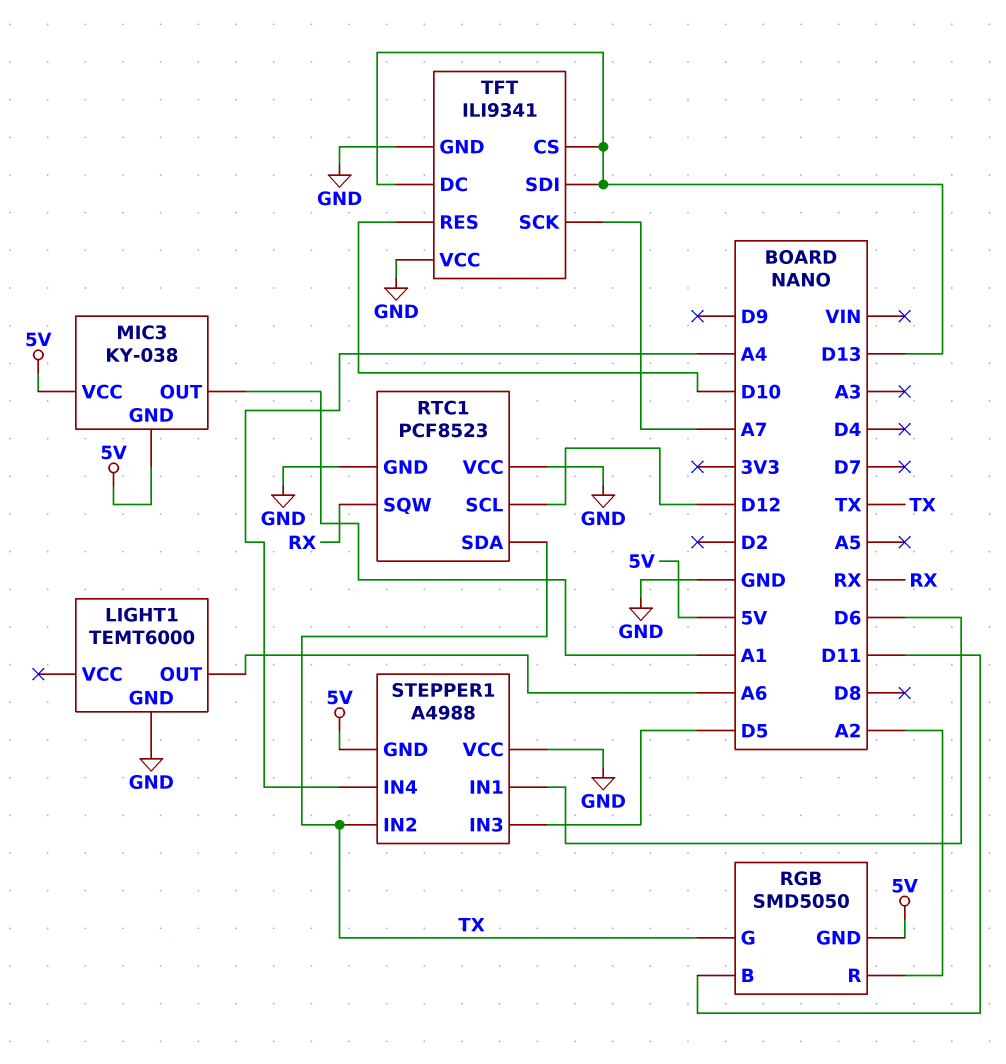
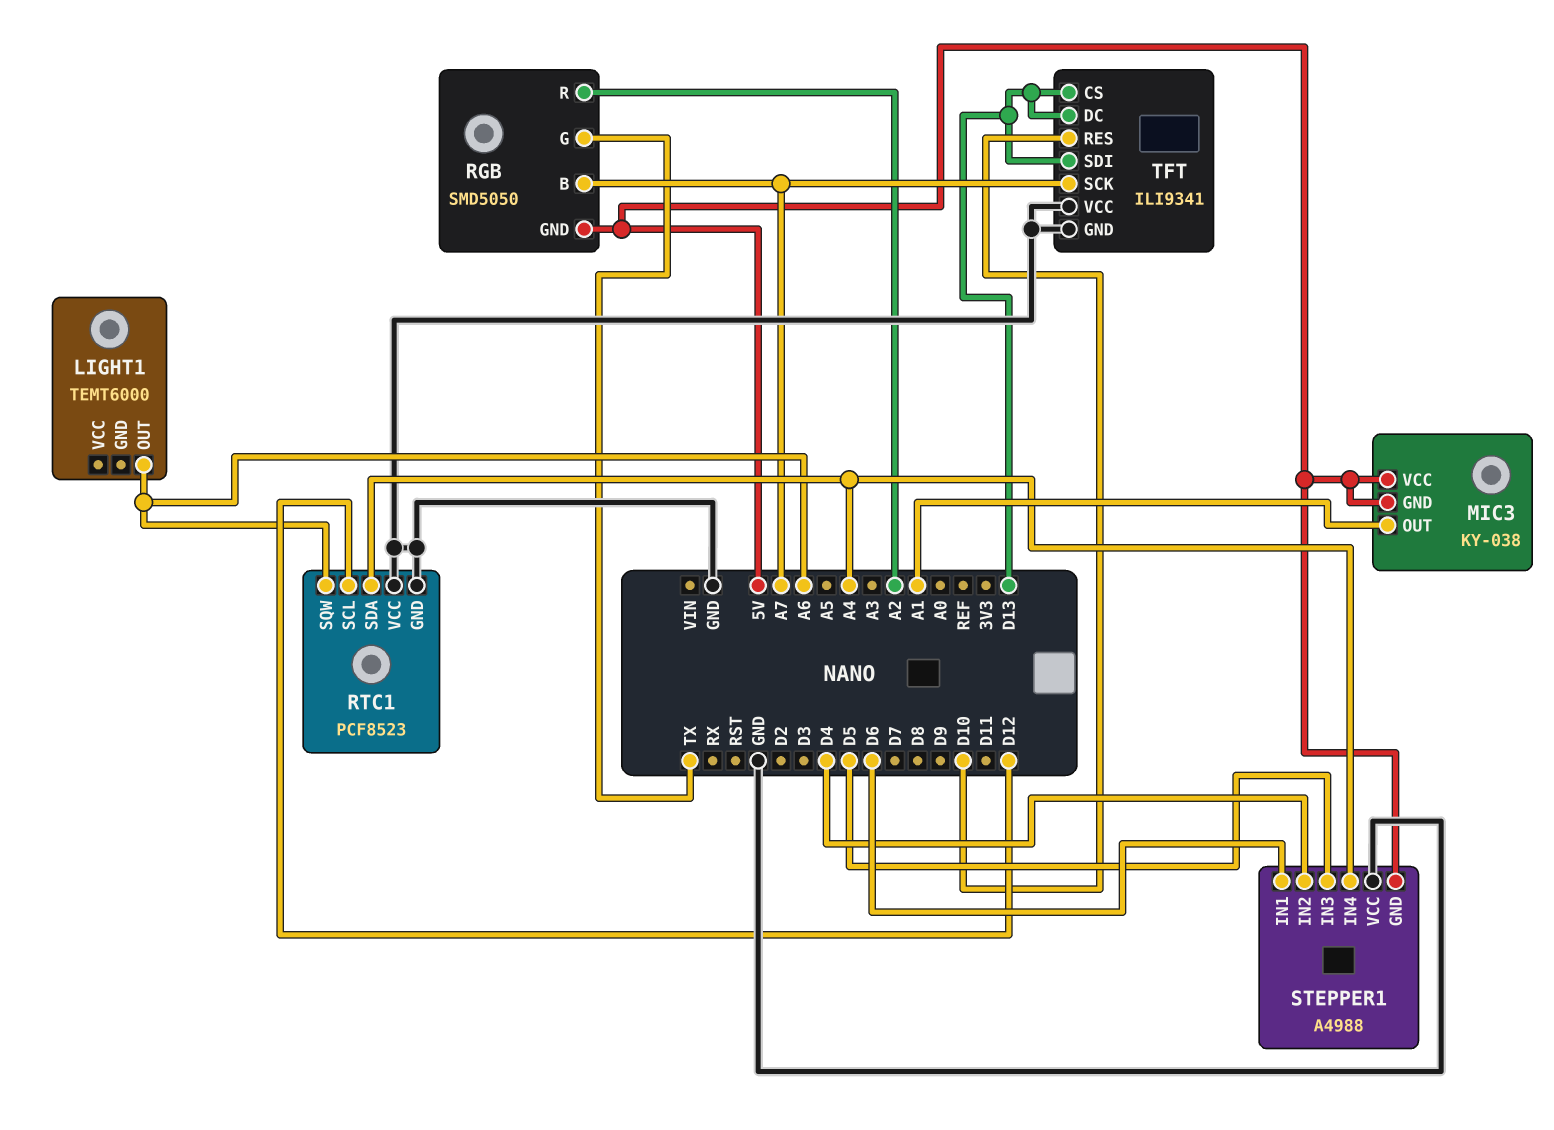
LIGHT1 pin GND: GND -> none
RGB pin B: D11 -> A7
RTC1 pin SDA: TX -> A4
RTC1 pin SQW: RX -> A6
STEPPER1 pin IN2: TX -> D4

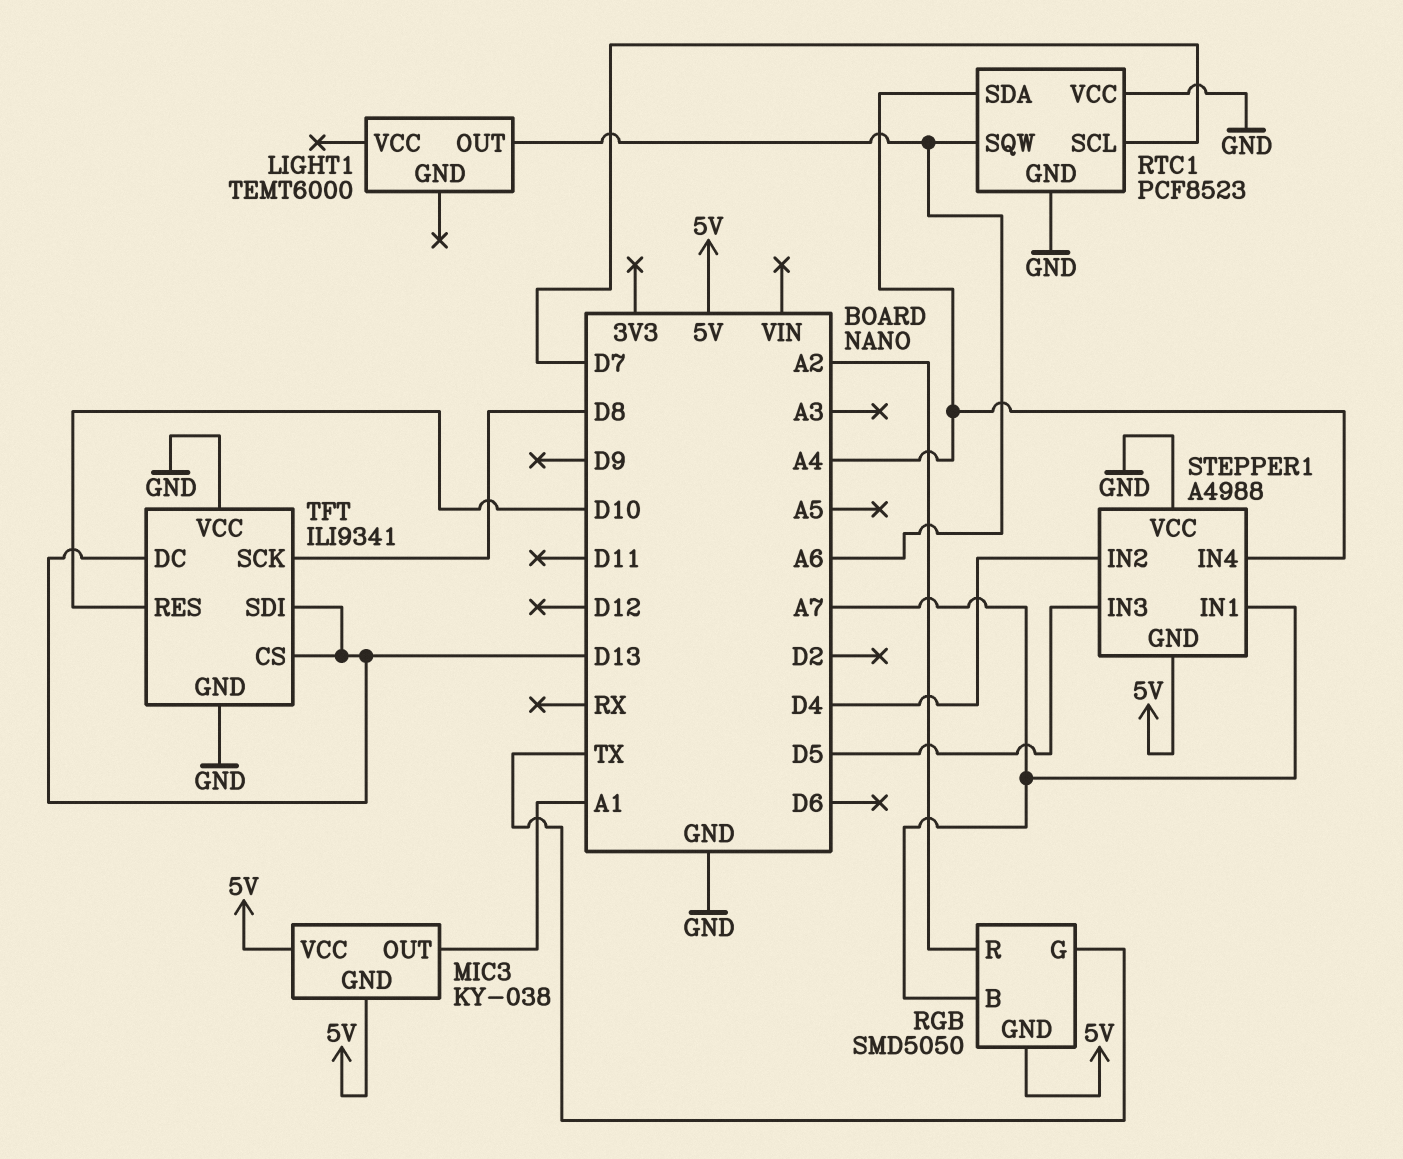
RTC1 pin SCL: D12 -> D7
STEPPER1 pin IN1: D6 -> A7
TFT pin SCK: A7 -> D8

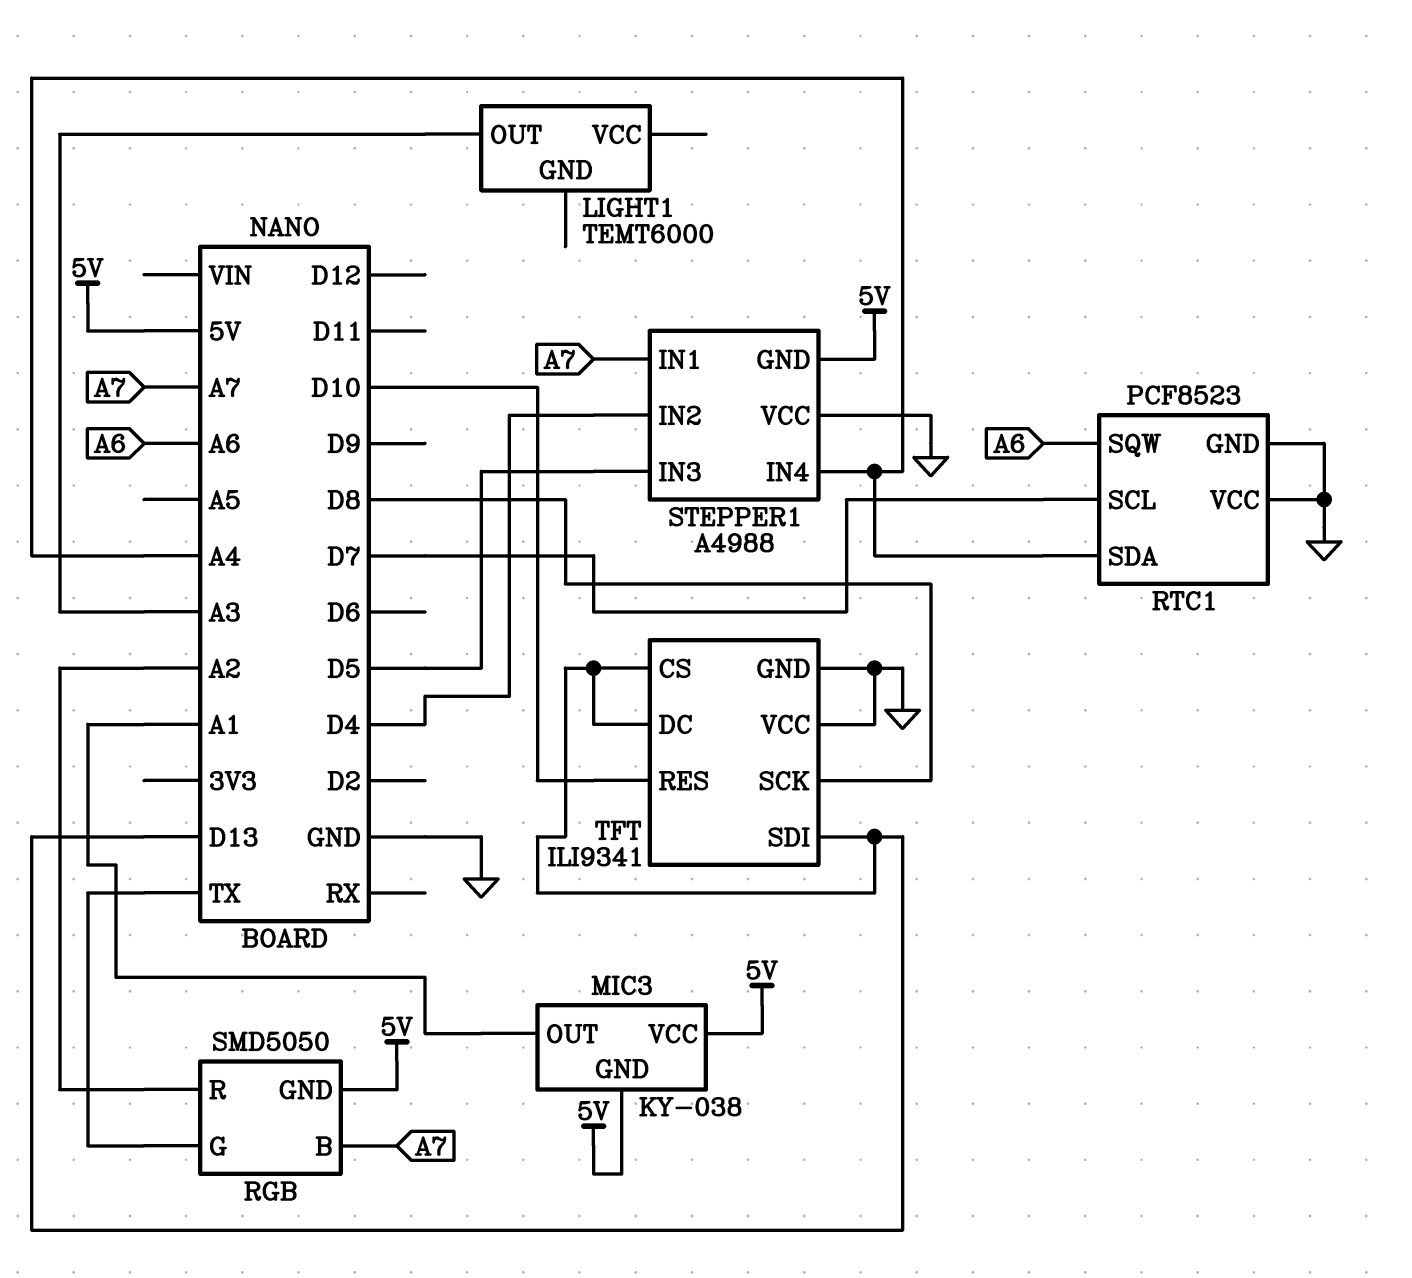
LIGHT1 pin OUT: A6 -> A3

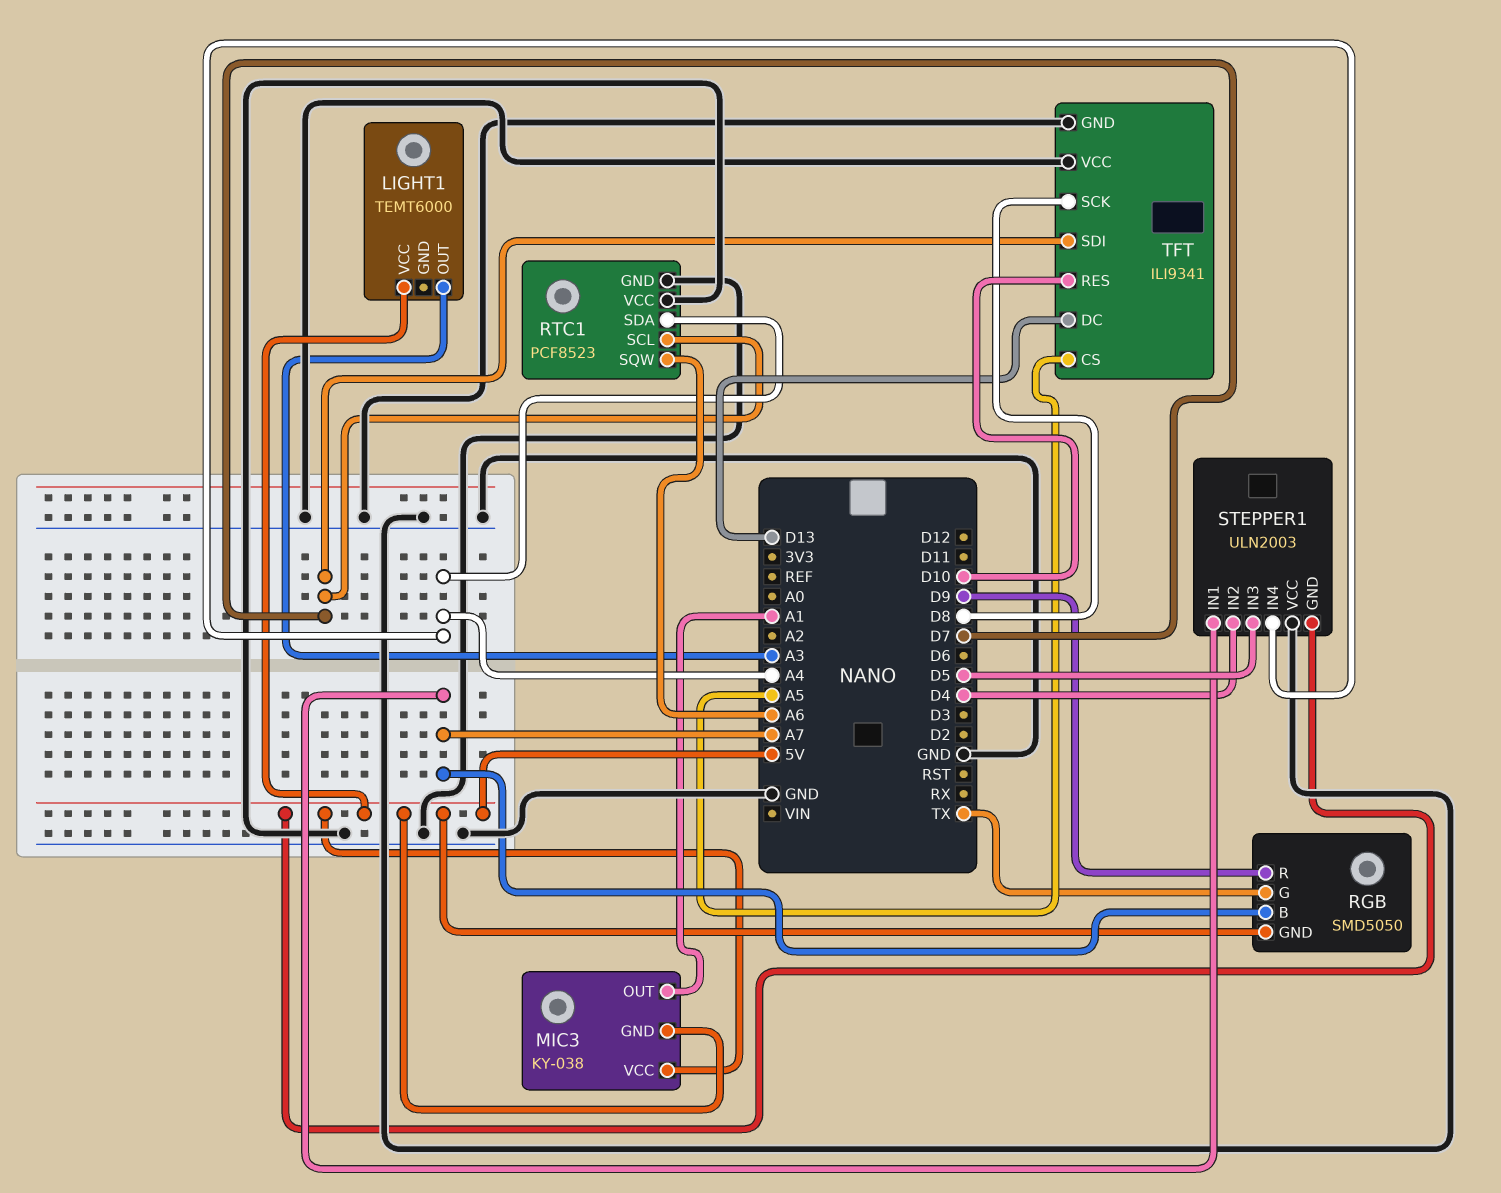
LIGHT1 pin VCC: none -> 5V
RGB pin R: A2 -> D9
STEPPER1: A4988 -> ULN2003
TFT pin CS: D13 -> A5
TFT pin SDI: D13 -> D7

